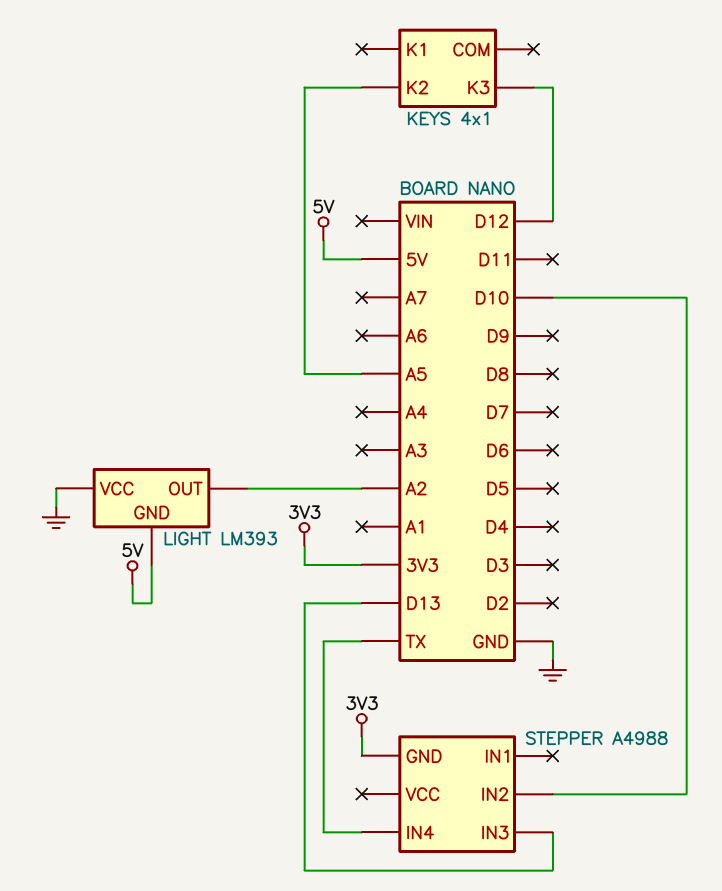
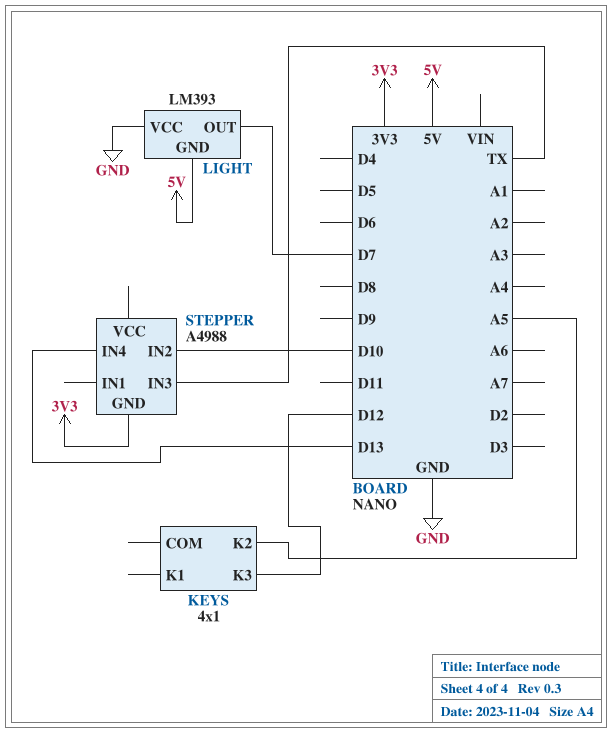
LIGHT pin OUT: A2 -> D7
STEPPER pin IN3: D13 -> TX
STEPPER pin IN4: TX -> D13

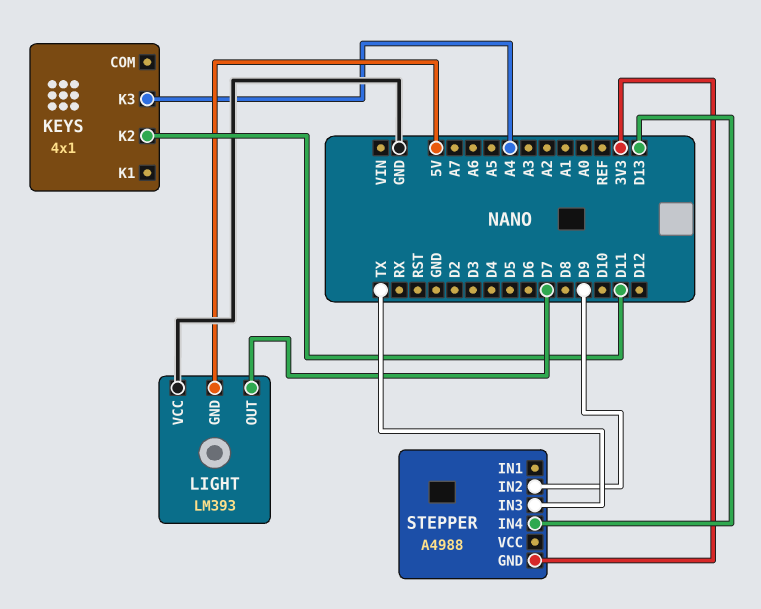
KEYS pin K2: A5 -> D11
KEYS pin K3: D12 -> A4
STEPPER pin IN2: D10 -> D9

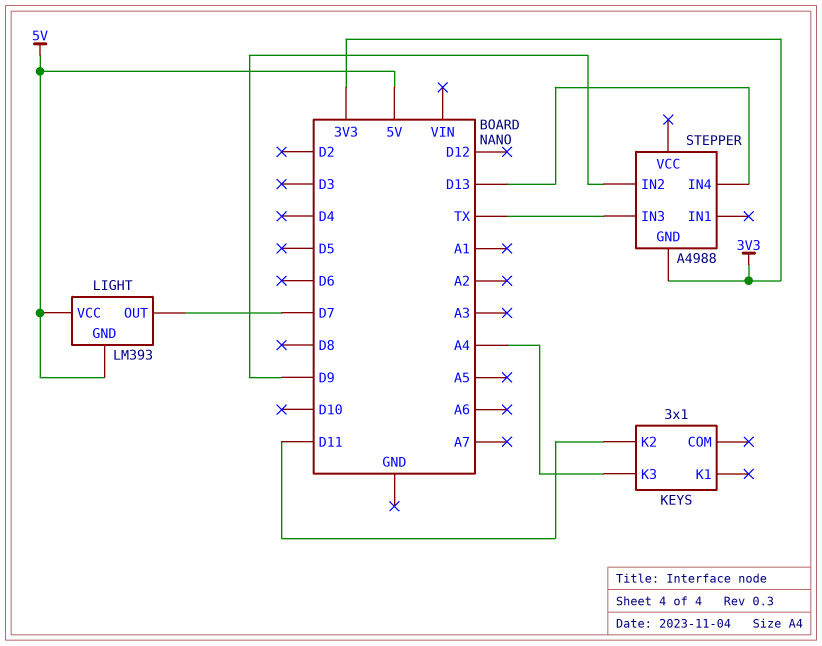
KEYS: 4x1 -> 3x1
LIGHT pin VCC: GND -> 5V

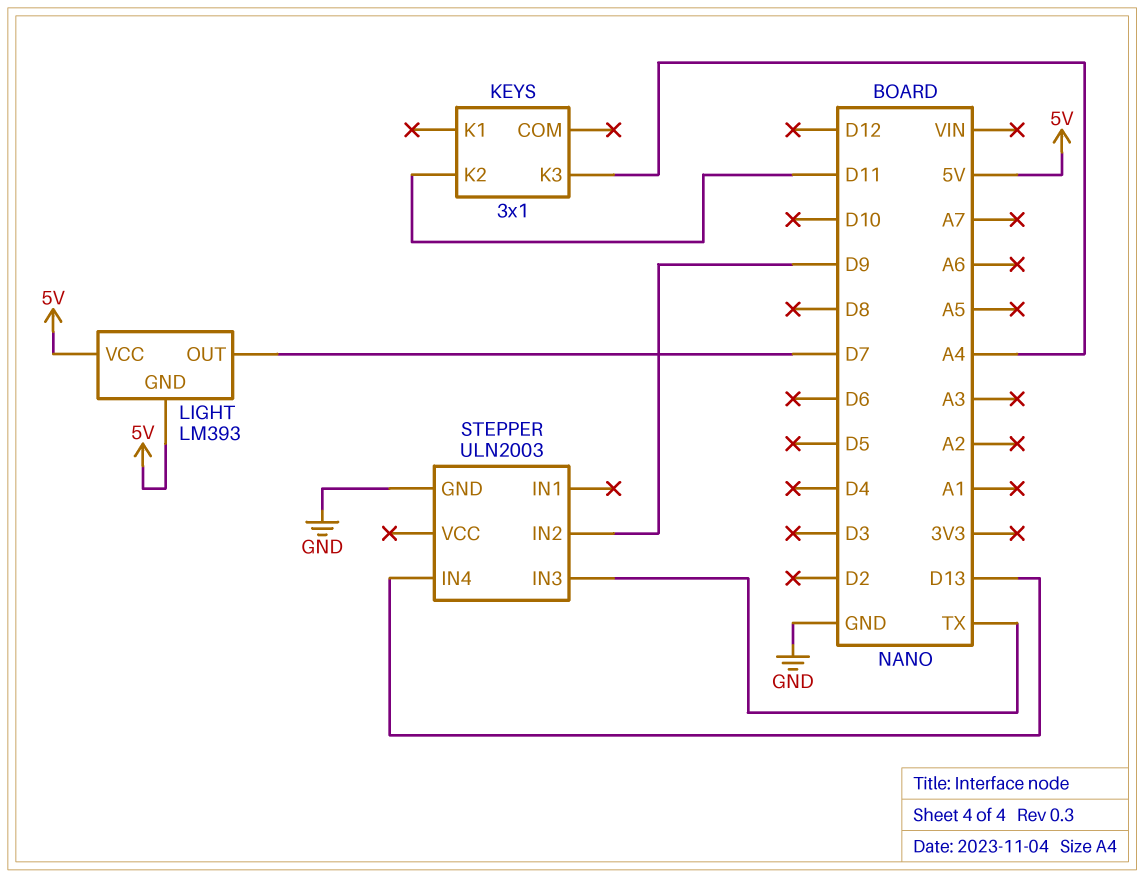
STEPPER: A4988 -> ULN2003
STEPPER pin GND: 3V3 -> GND

